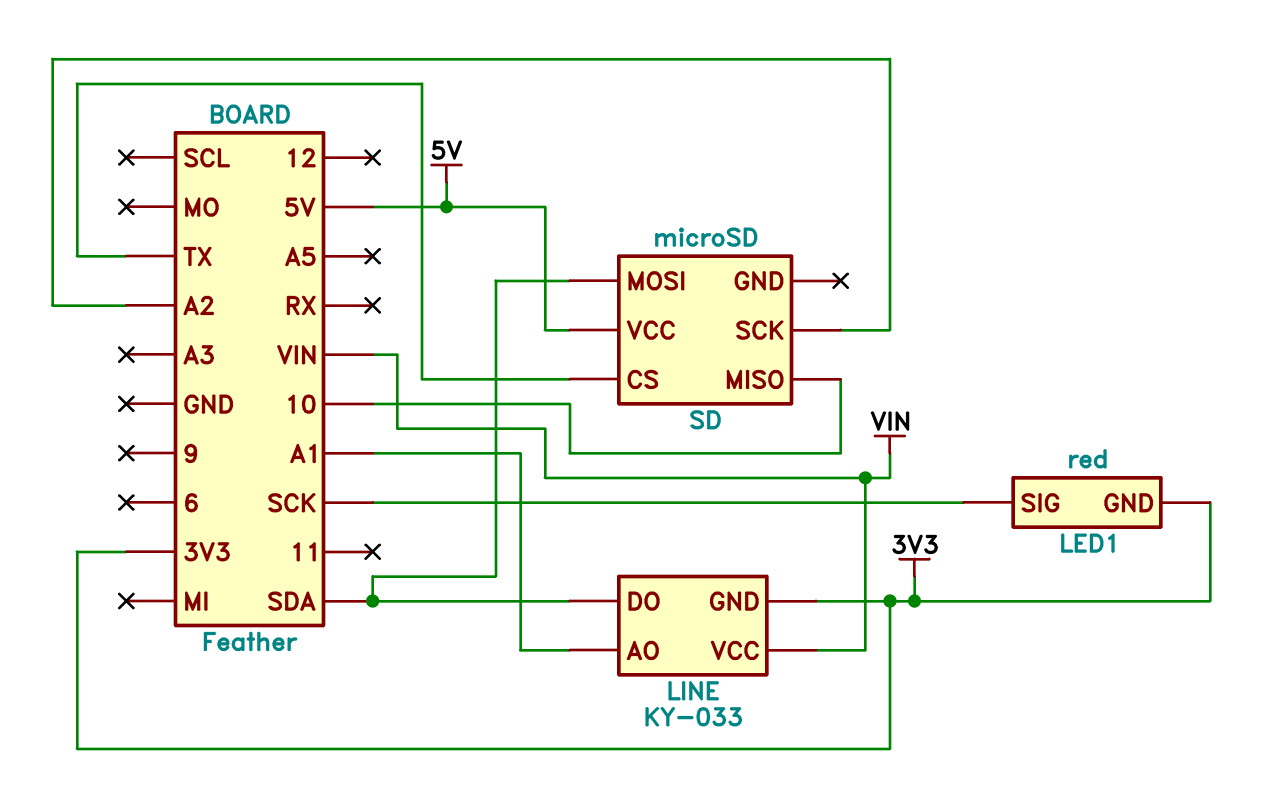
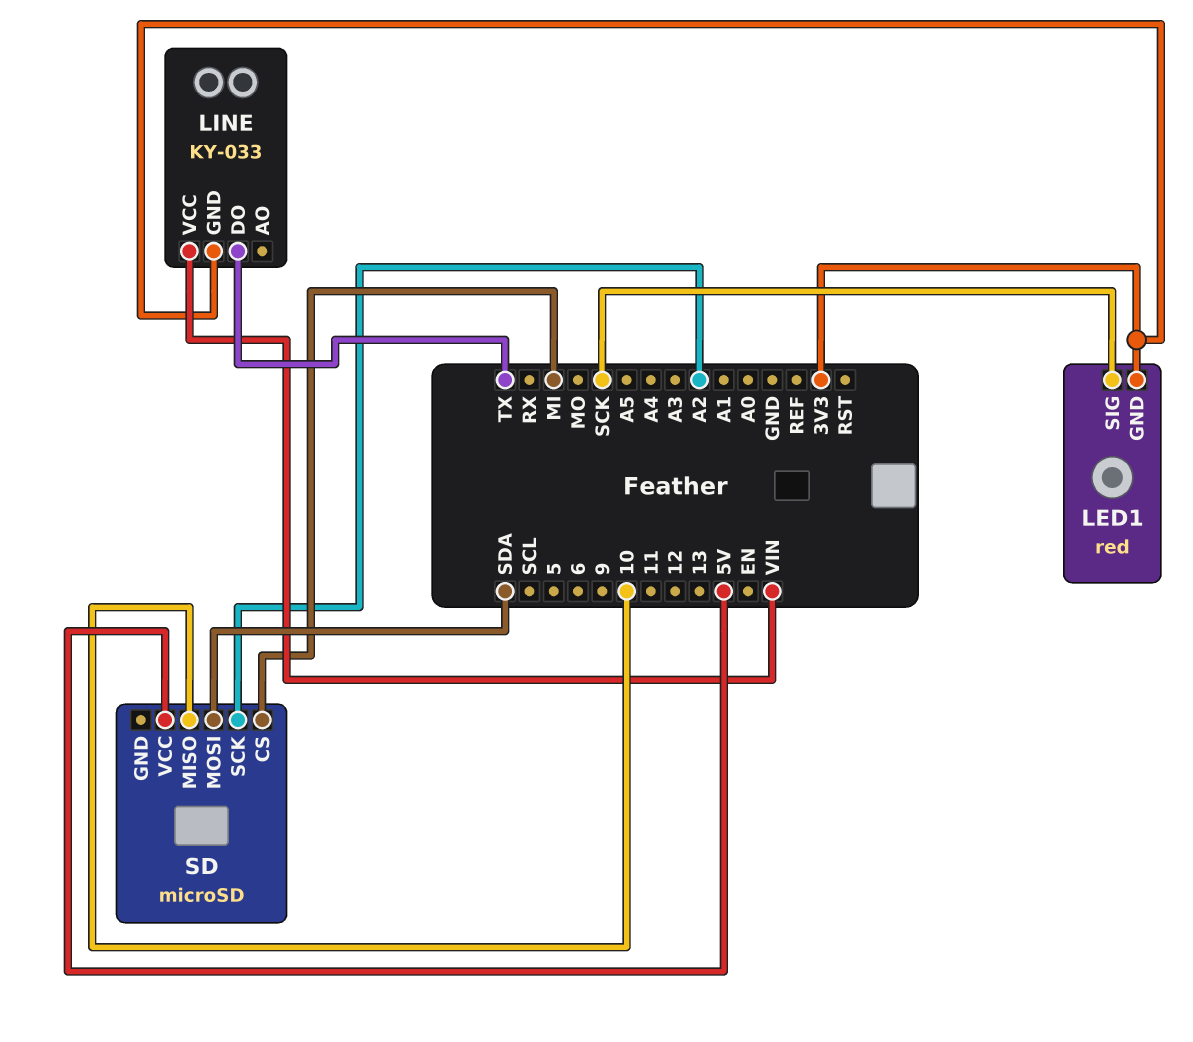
LINE pin AO: A1 -> none
LINE pin DO: SDA -> TX
SD pin CS: TX -> MI

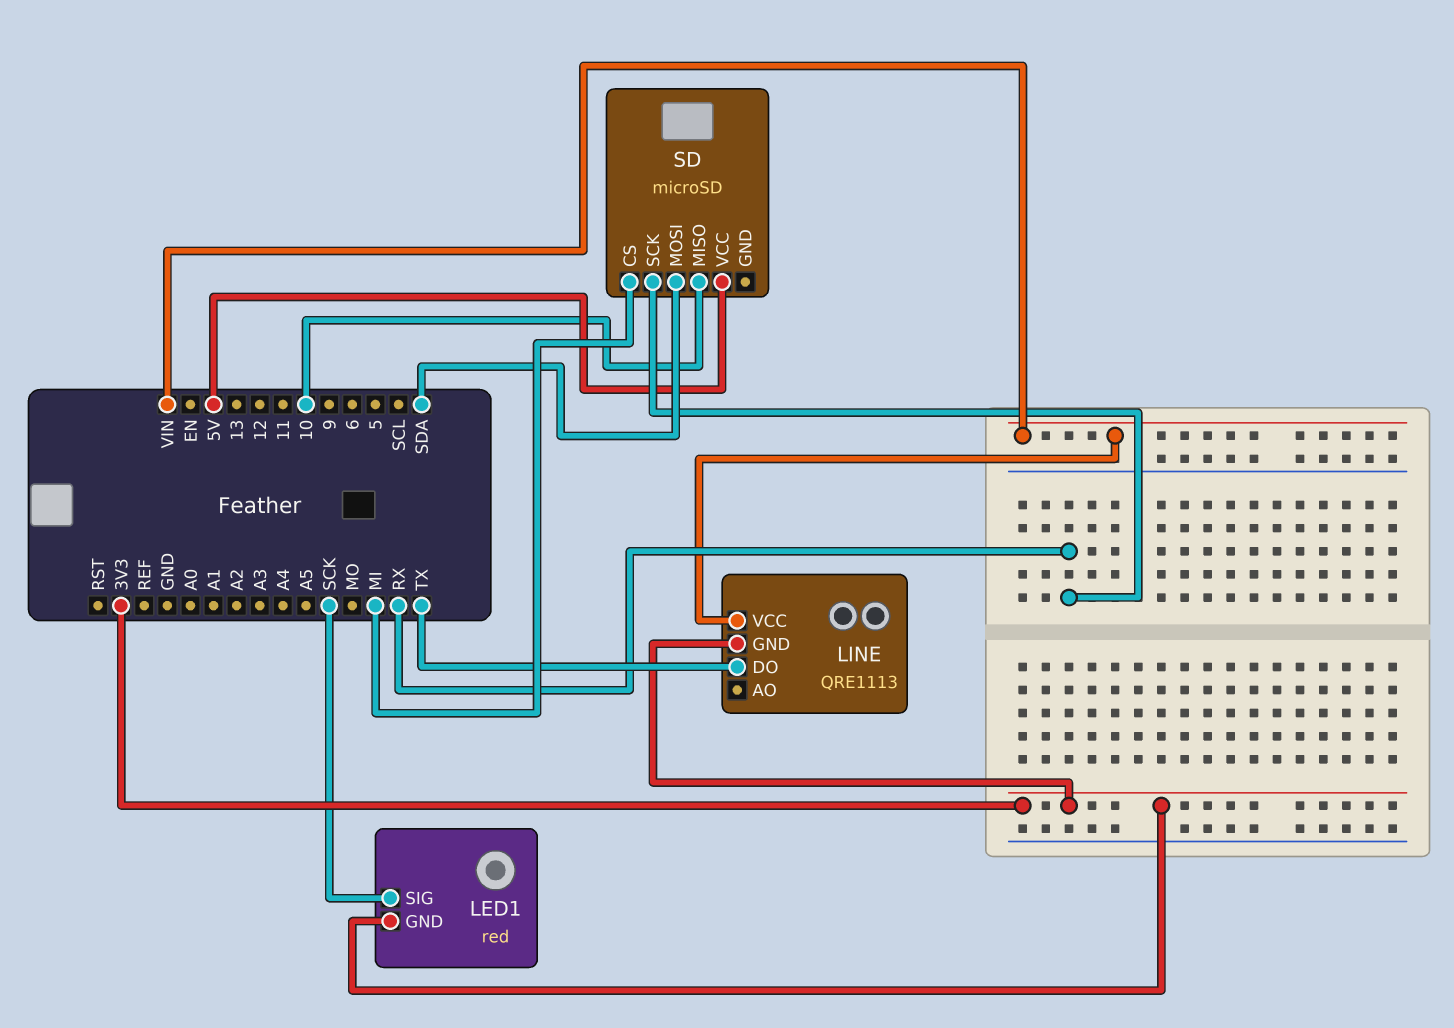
LINE: KY-033 -> QRE1113
SD pin SCK: A2 -> RX

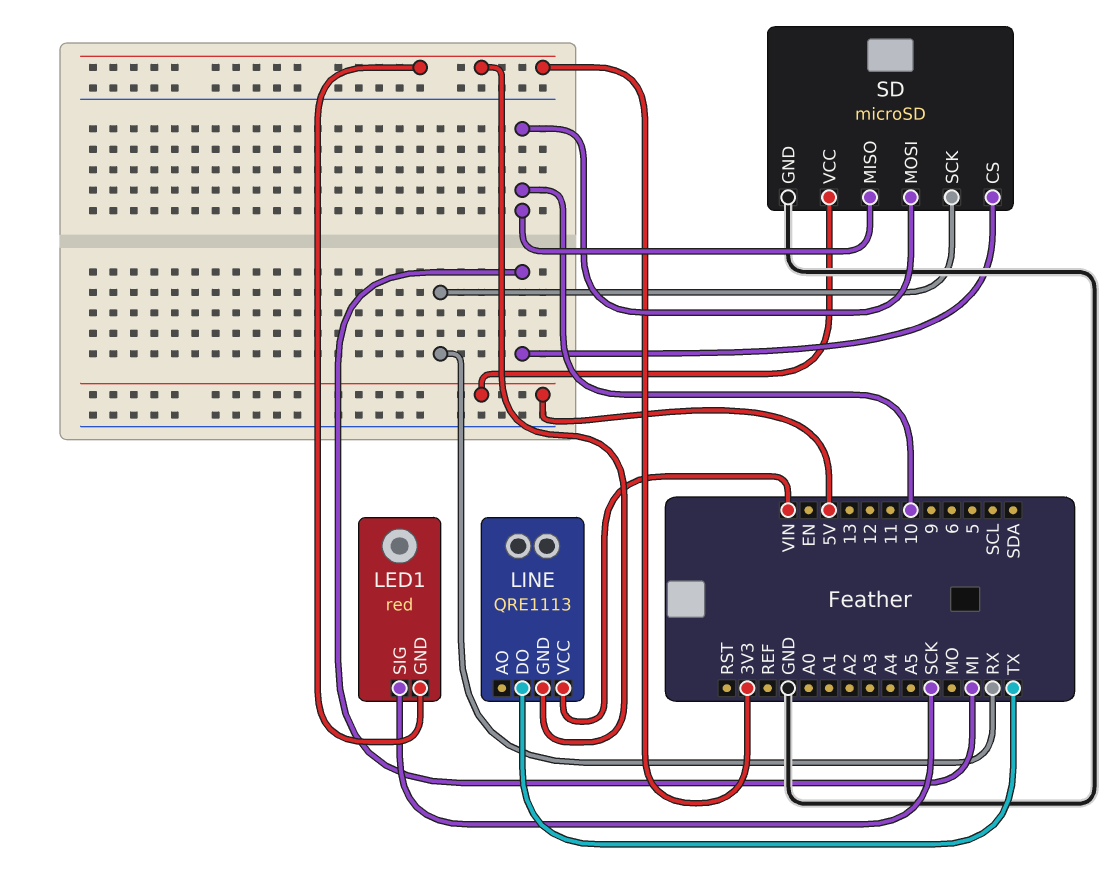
SD pin GND: none -> GND
SD pin MOSI: SDA -> 10

